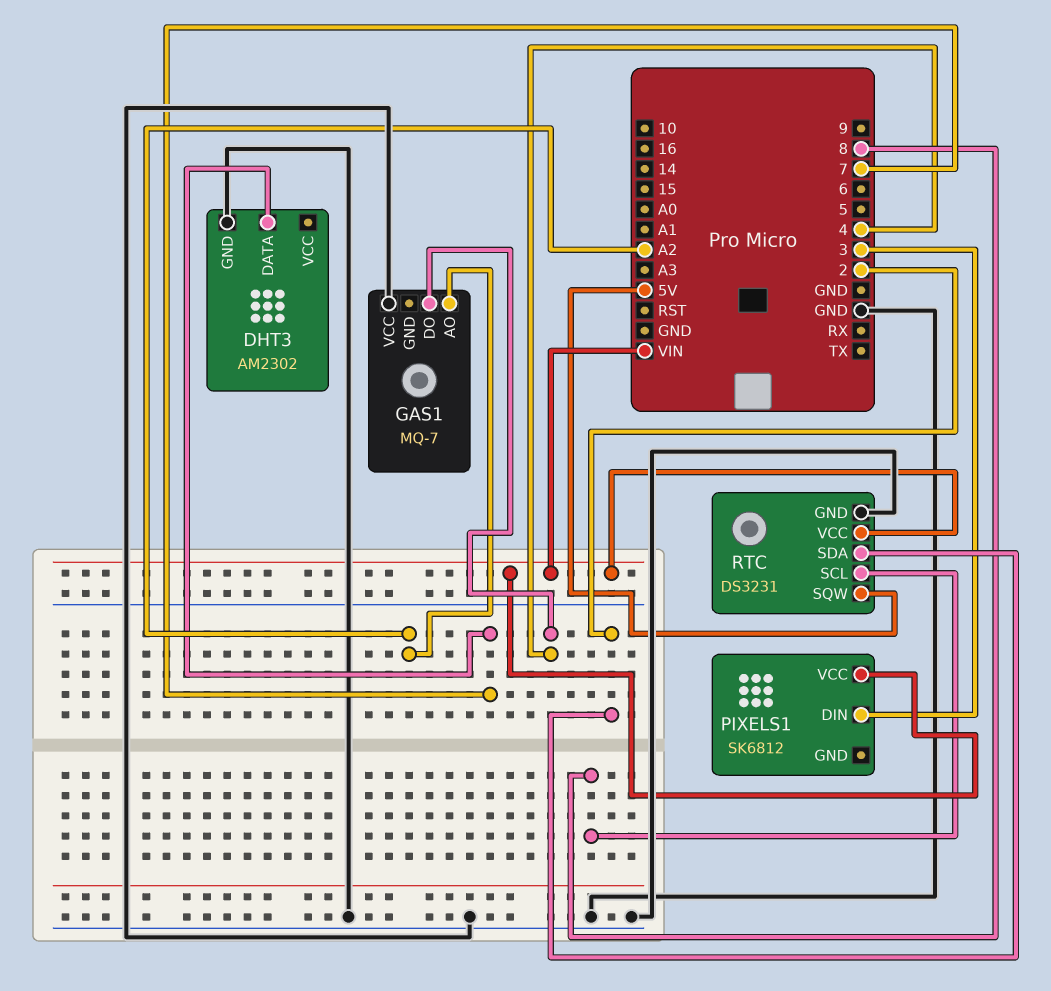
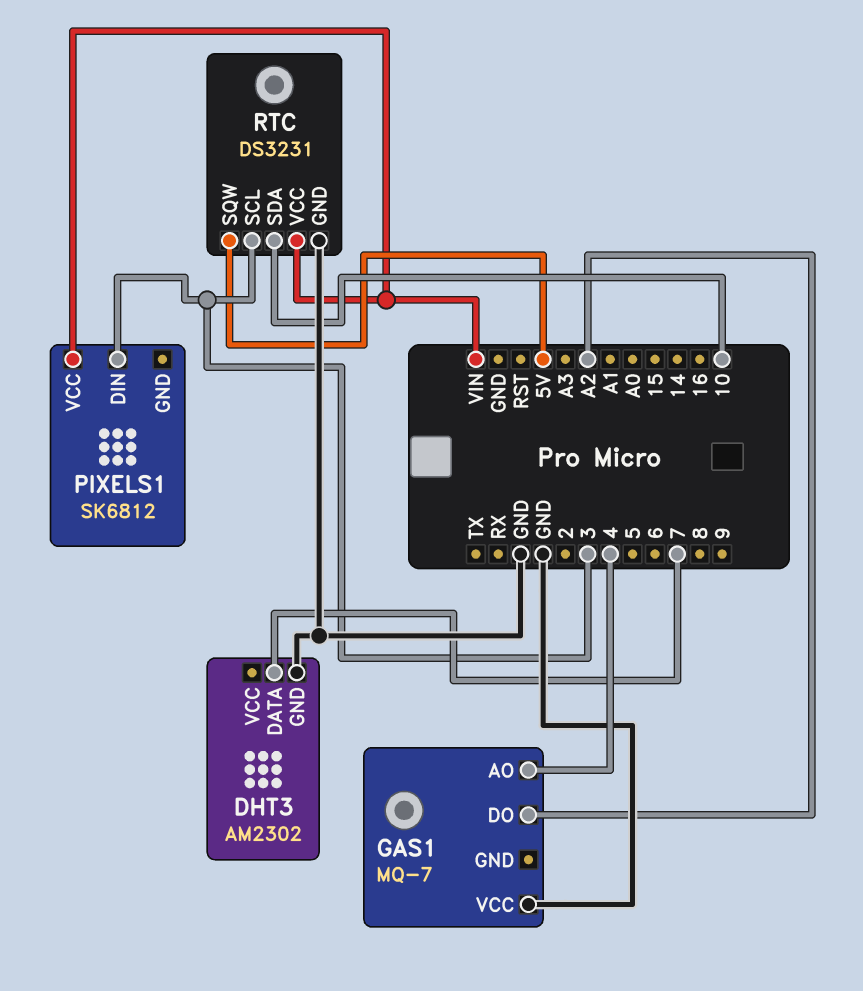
GAS1 pin AO: A2 -> 4
GAS1 pin DO: 4 -> A2
RTC pin SCL: 8 -> 3
RTC pin SDA: 2 -> 10

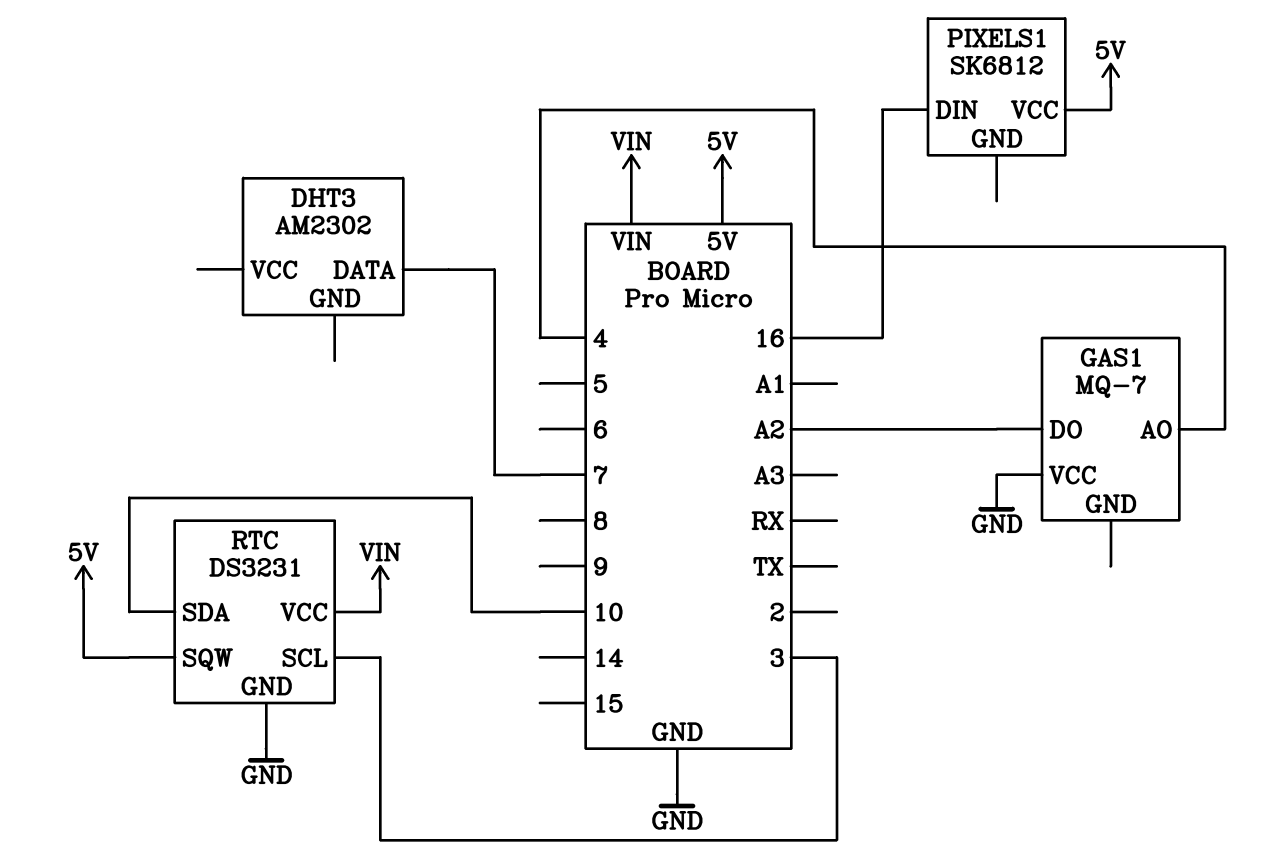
DHT3 pin GND: GND -> none
PIXELS1 pin DIN: 3 -> 16
PIXELS1 pin VCC: VIN -> 5V

